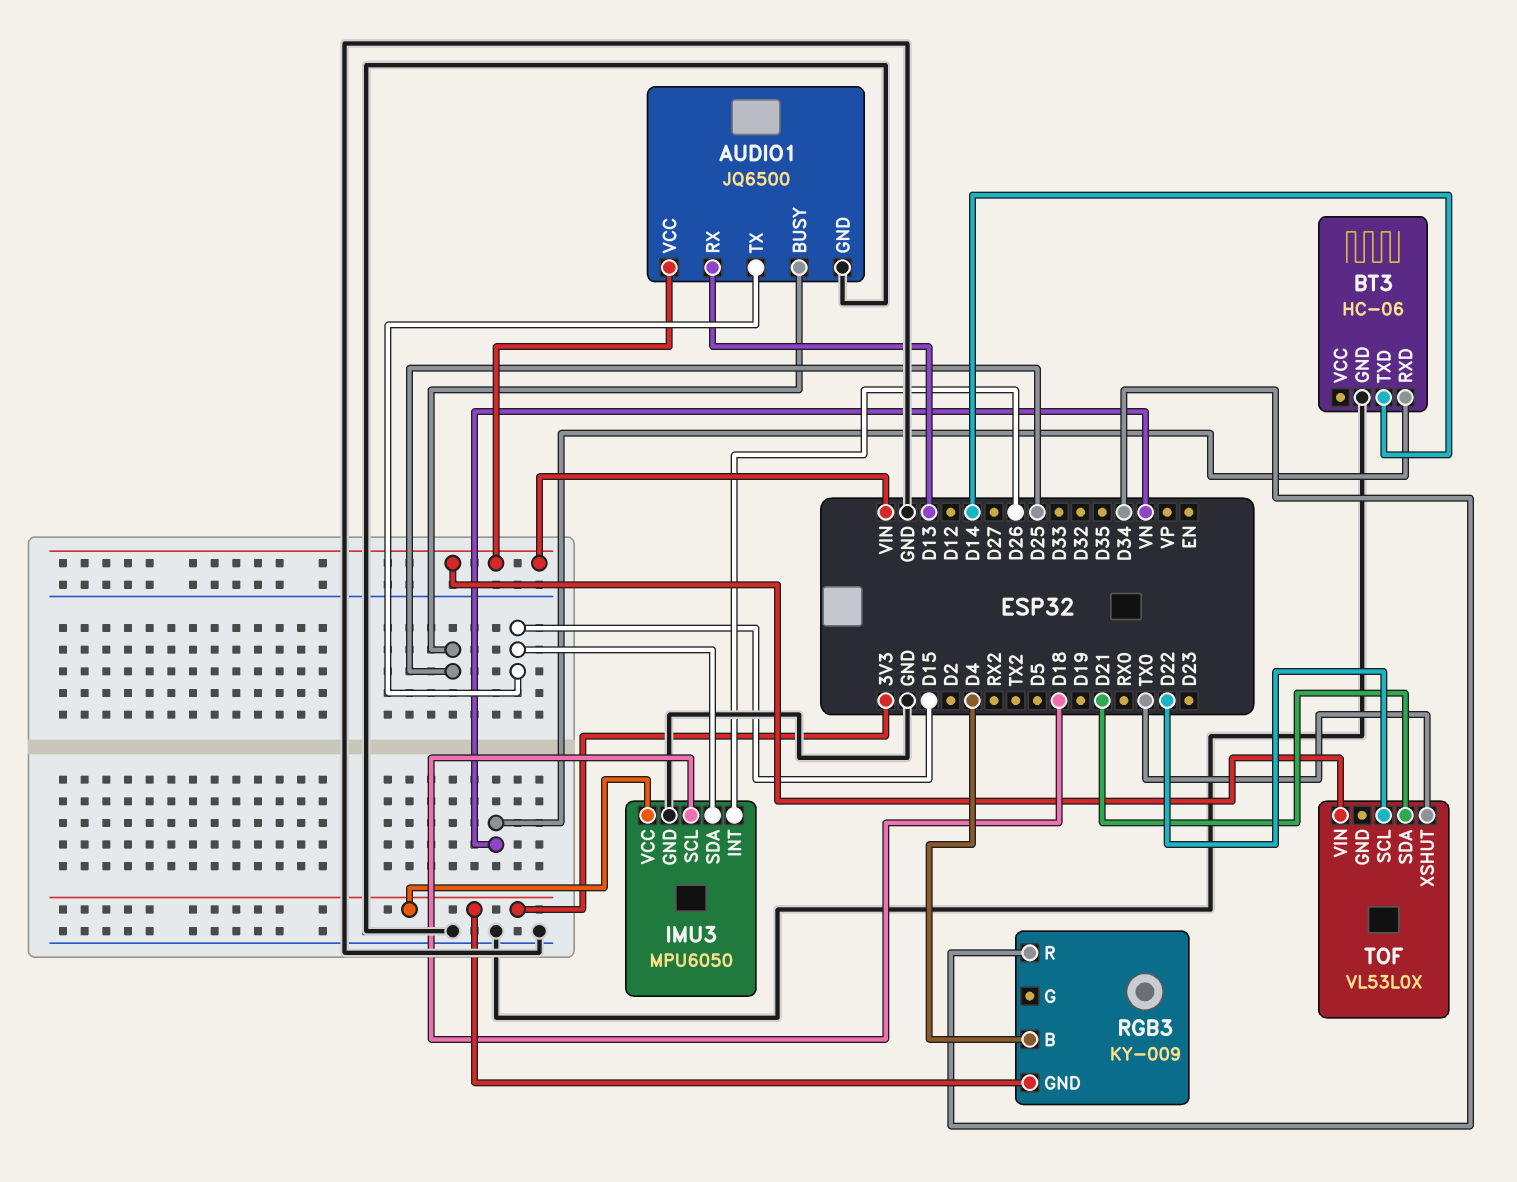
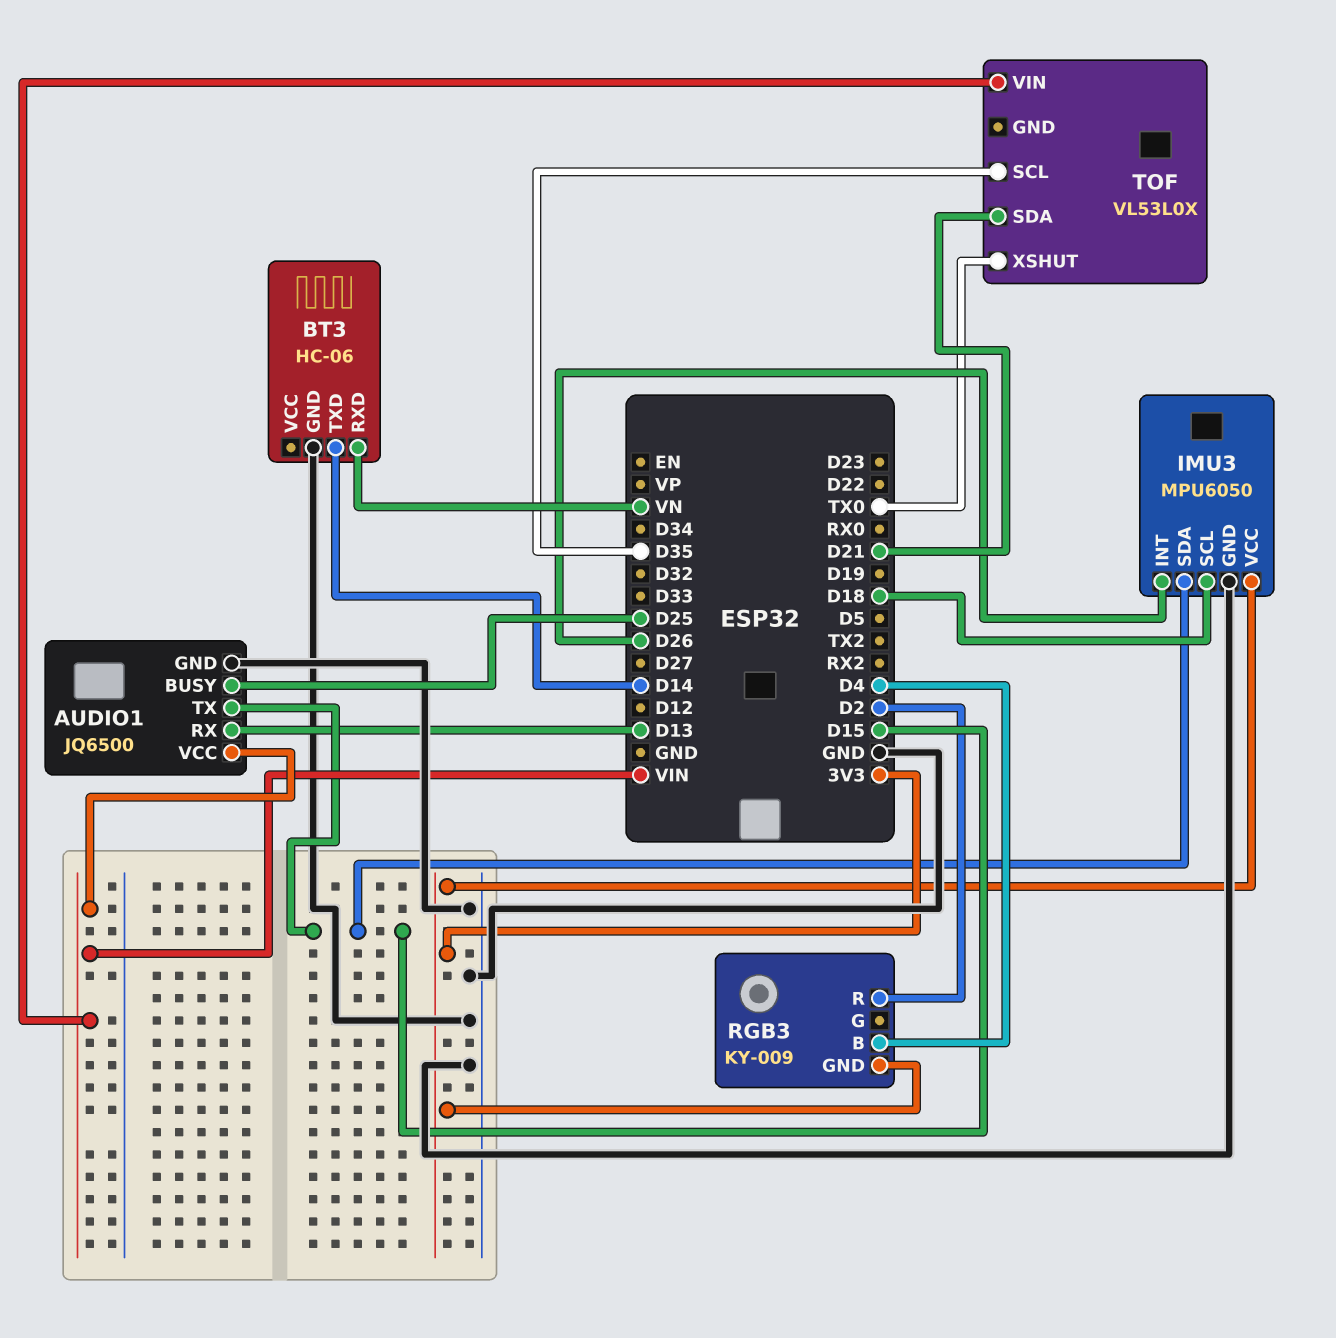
RGB3 pin R: D34 -> D2
TOF pin SCL: D22 -> D35

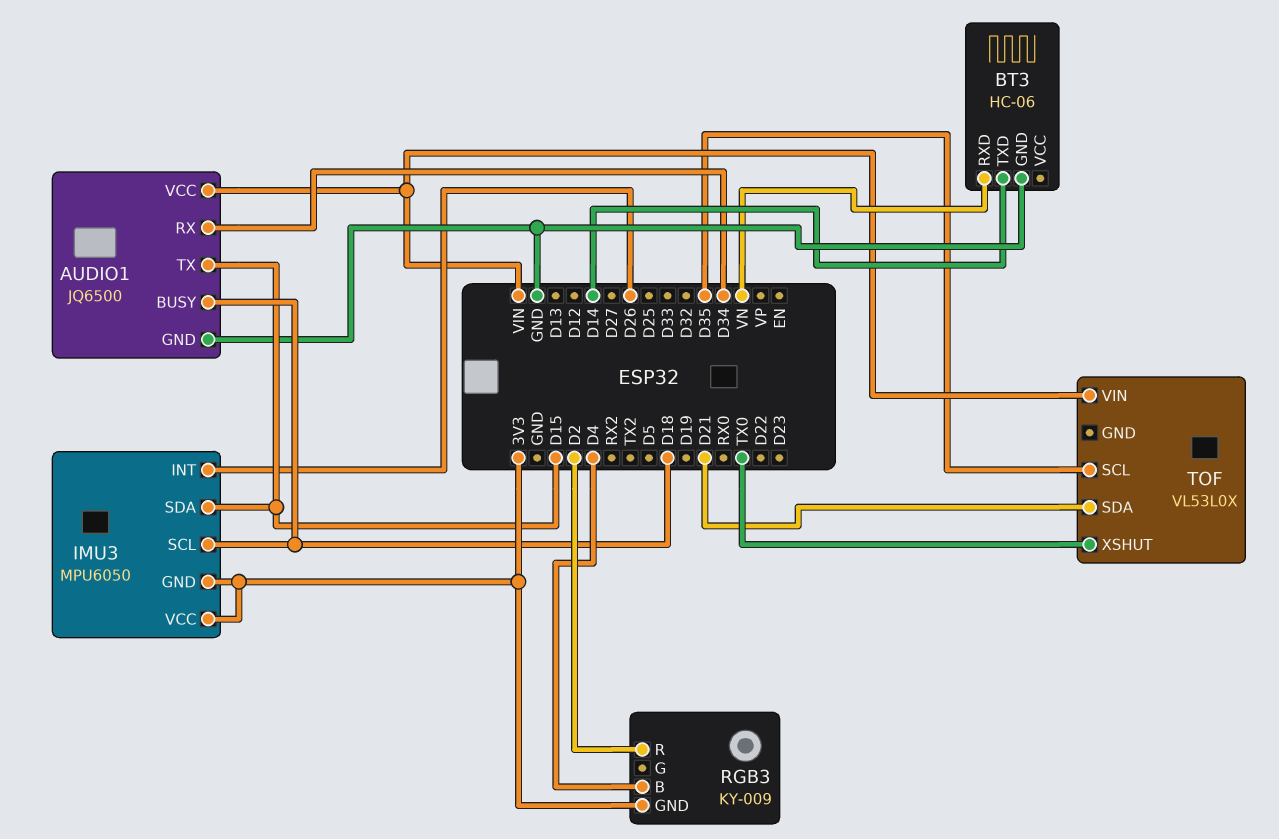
AUDIO1 pin BUSY: D25 -> D18
AUDIO1 pin RX: D13 -> D34
IMU3 pin GND: GND -> 3V3

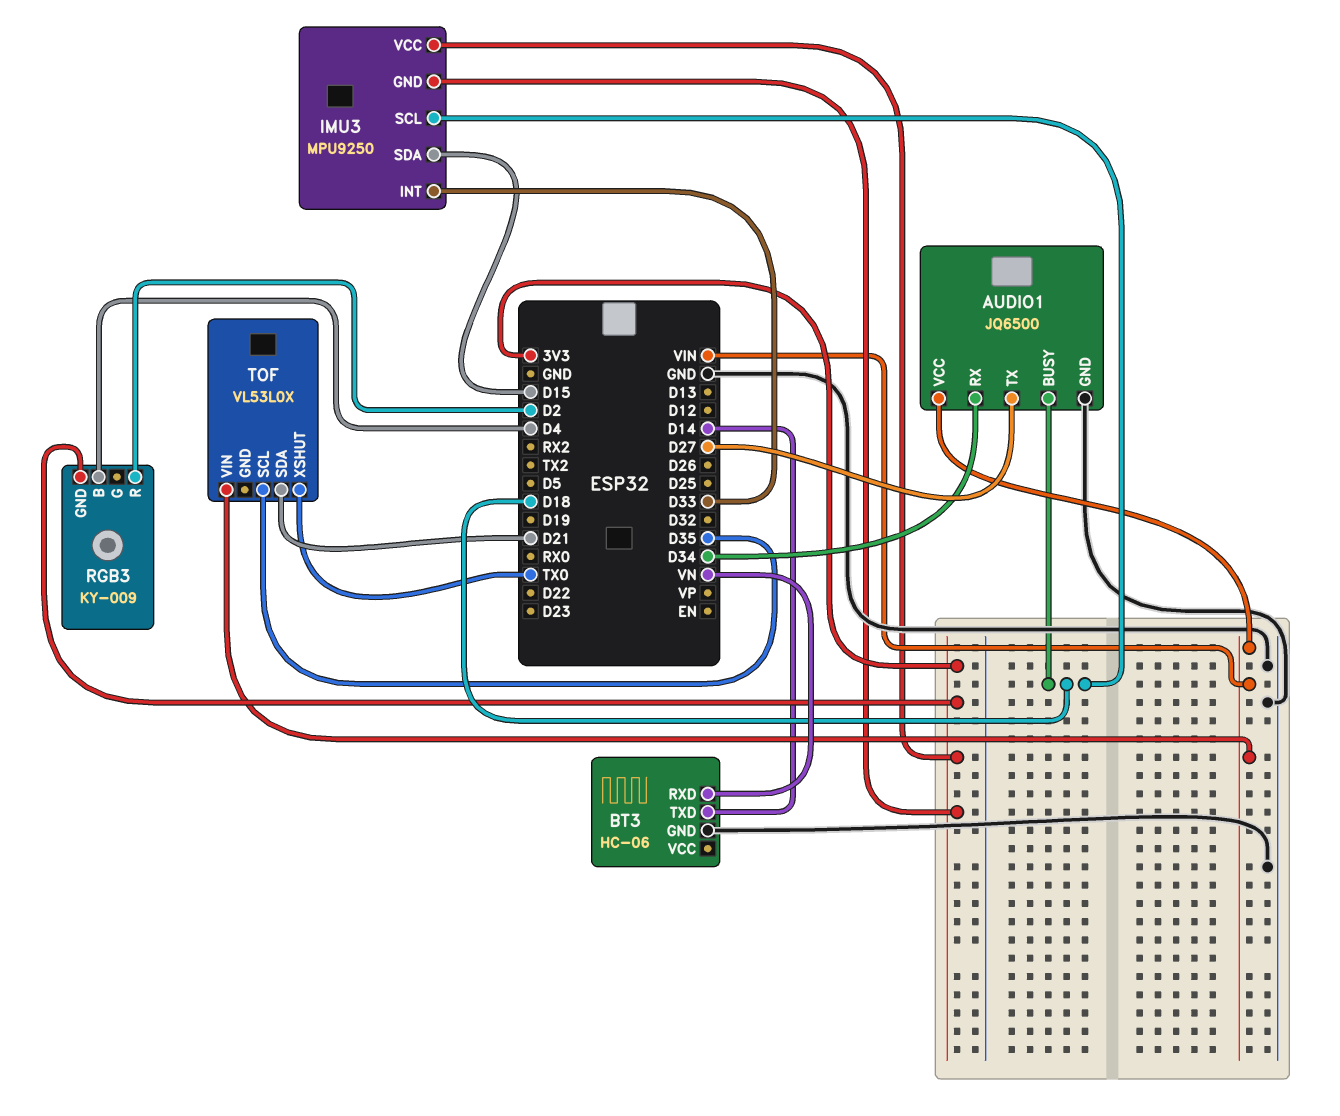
AUDIO1 pin TX: D15 -> D27
IMU3: MPU6050 -> MPU9250
IMU3 pin INT: D26 -> D33

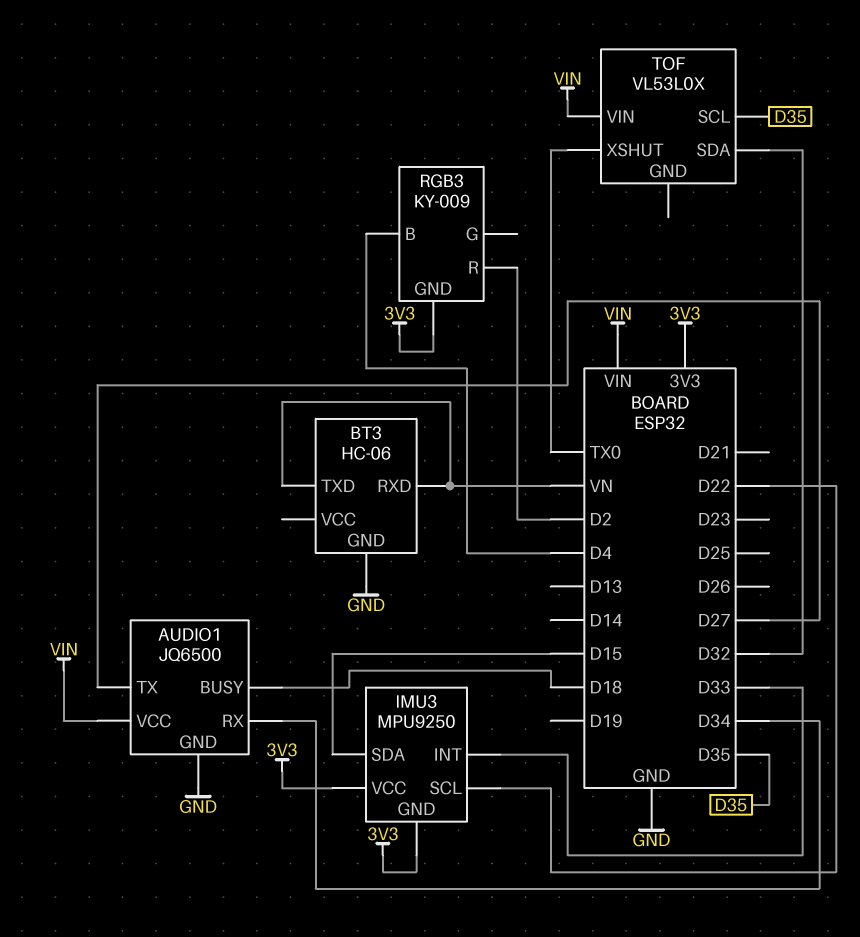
BT3 pin TXD: D14 -> VN
IMU3 pin SCL: D18 -> D22
TOF pin SDA: D21 -> D32

